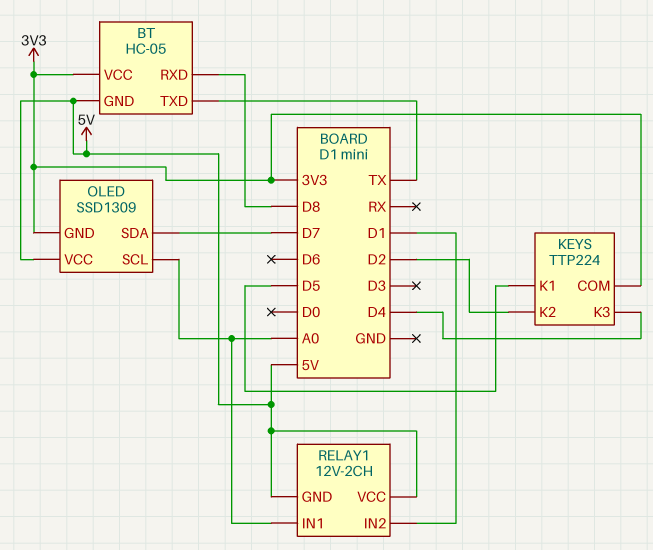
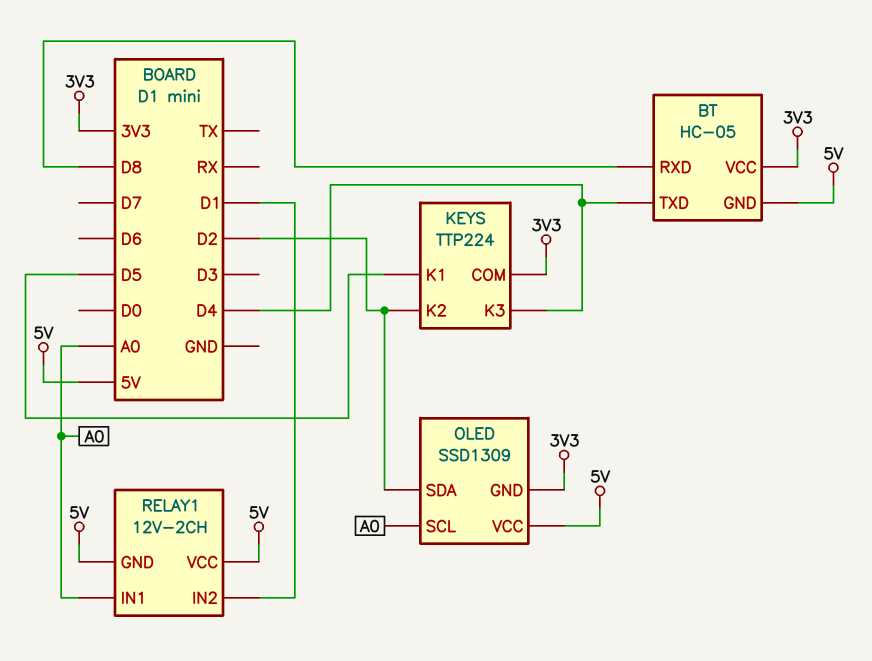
BT pin TXD: TX -> D4
OLED pin SDA: D7 -> D2

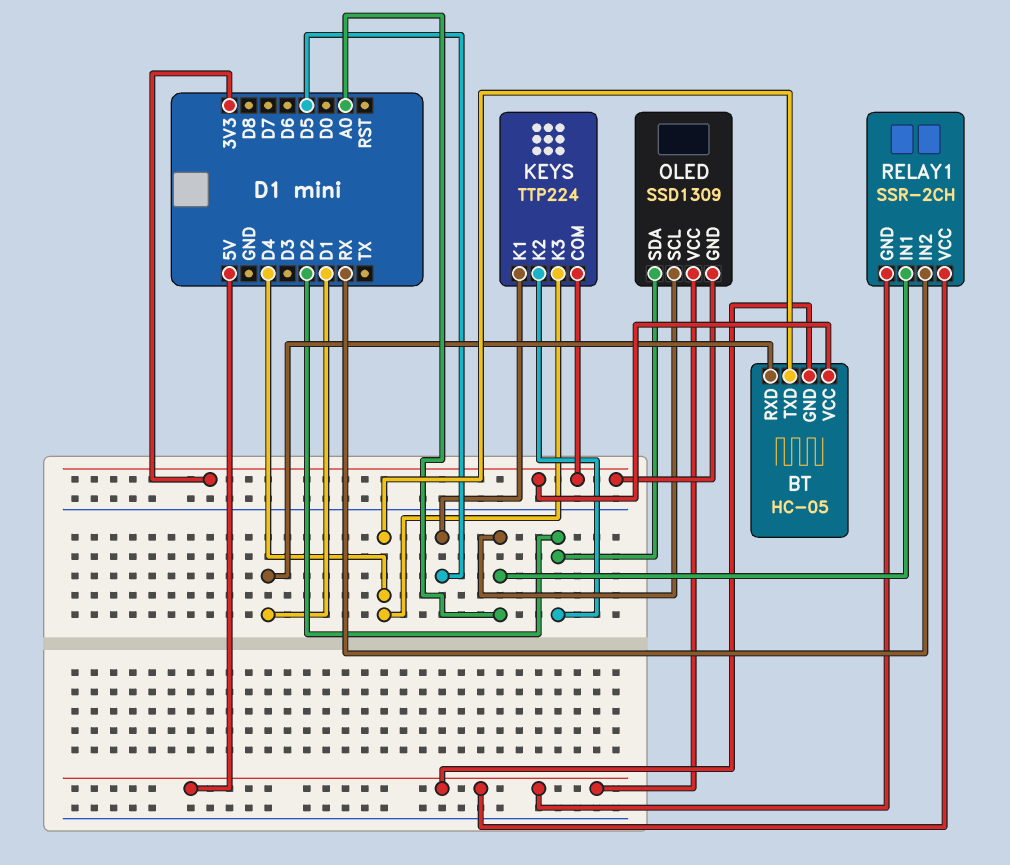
BT pin RXD: D8 -> D1
RELAY1: 12V-2CH -> SSR-2CH
RELAY1 pin IN2: D1 -> RX

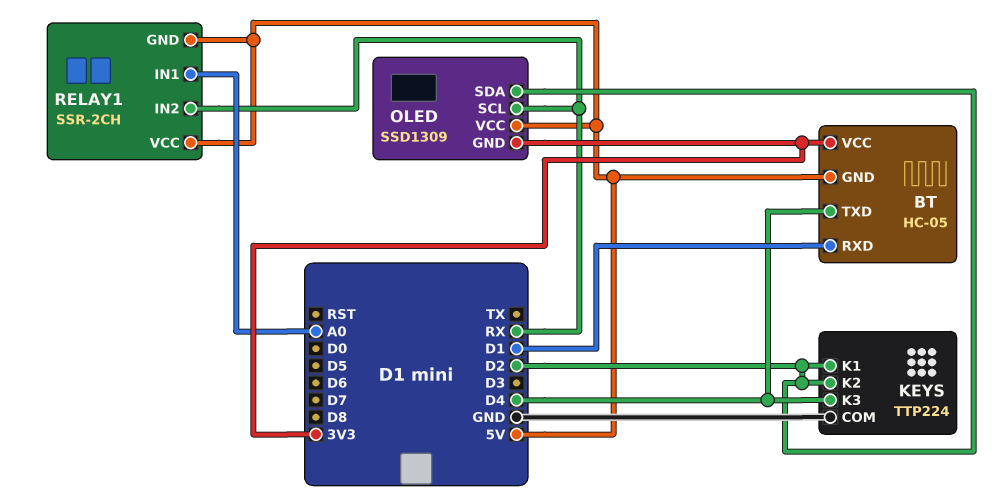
KEYS pin COM: 3V3 -> GND
KEYS pin K1: D5 -> D2
OLED pin SCL: A0 -> RX

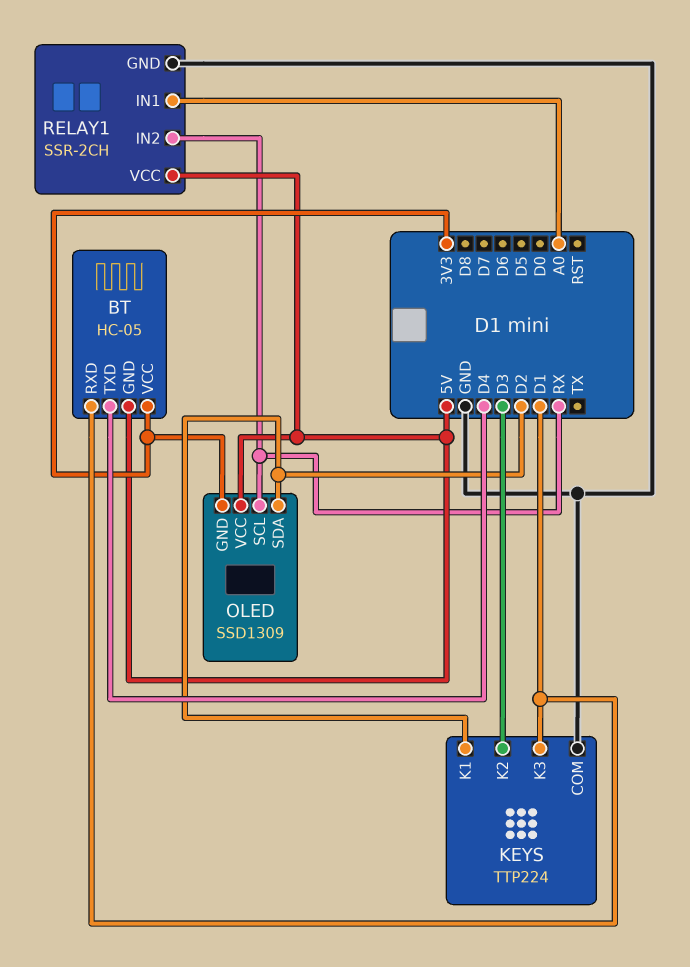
KEYS pin K2: D2 -> D3
KEYS pin K3: D4 -> D1
RELAY1 pin GND: 5V -> GND

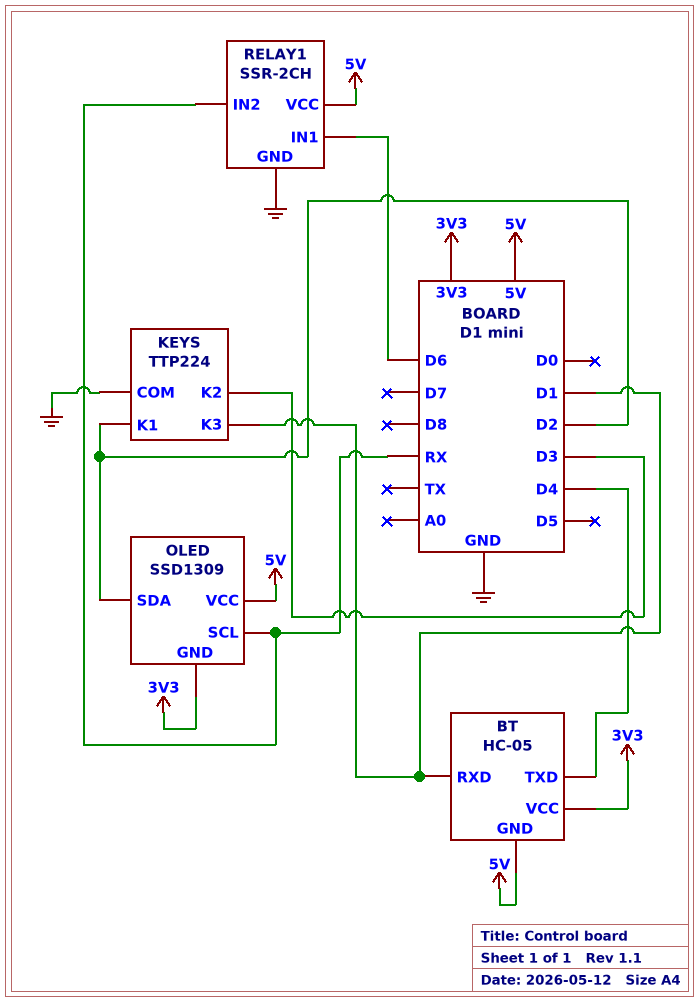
RELAY1 pin IN1: A0 -> D6

